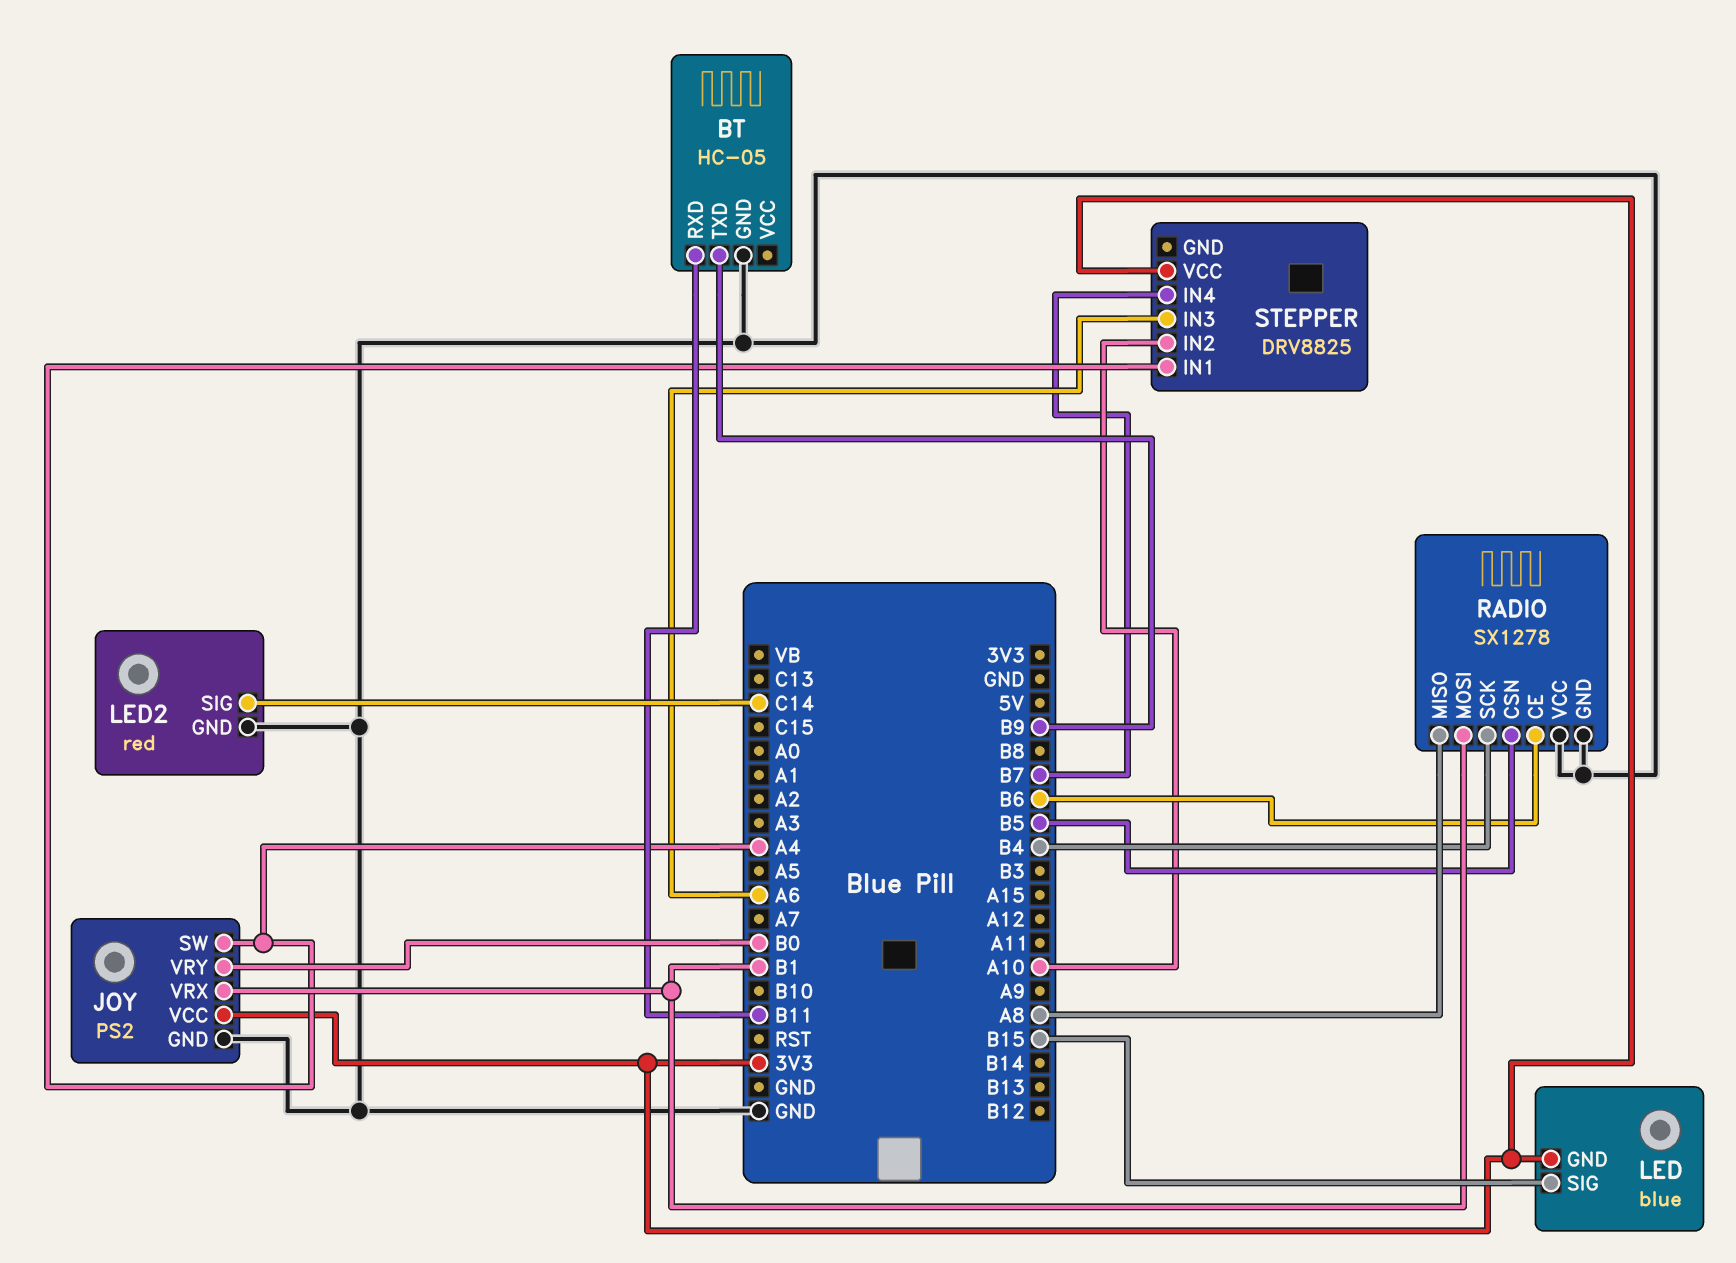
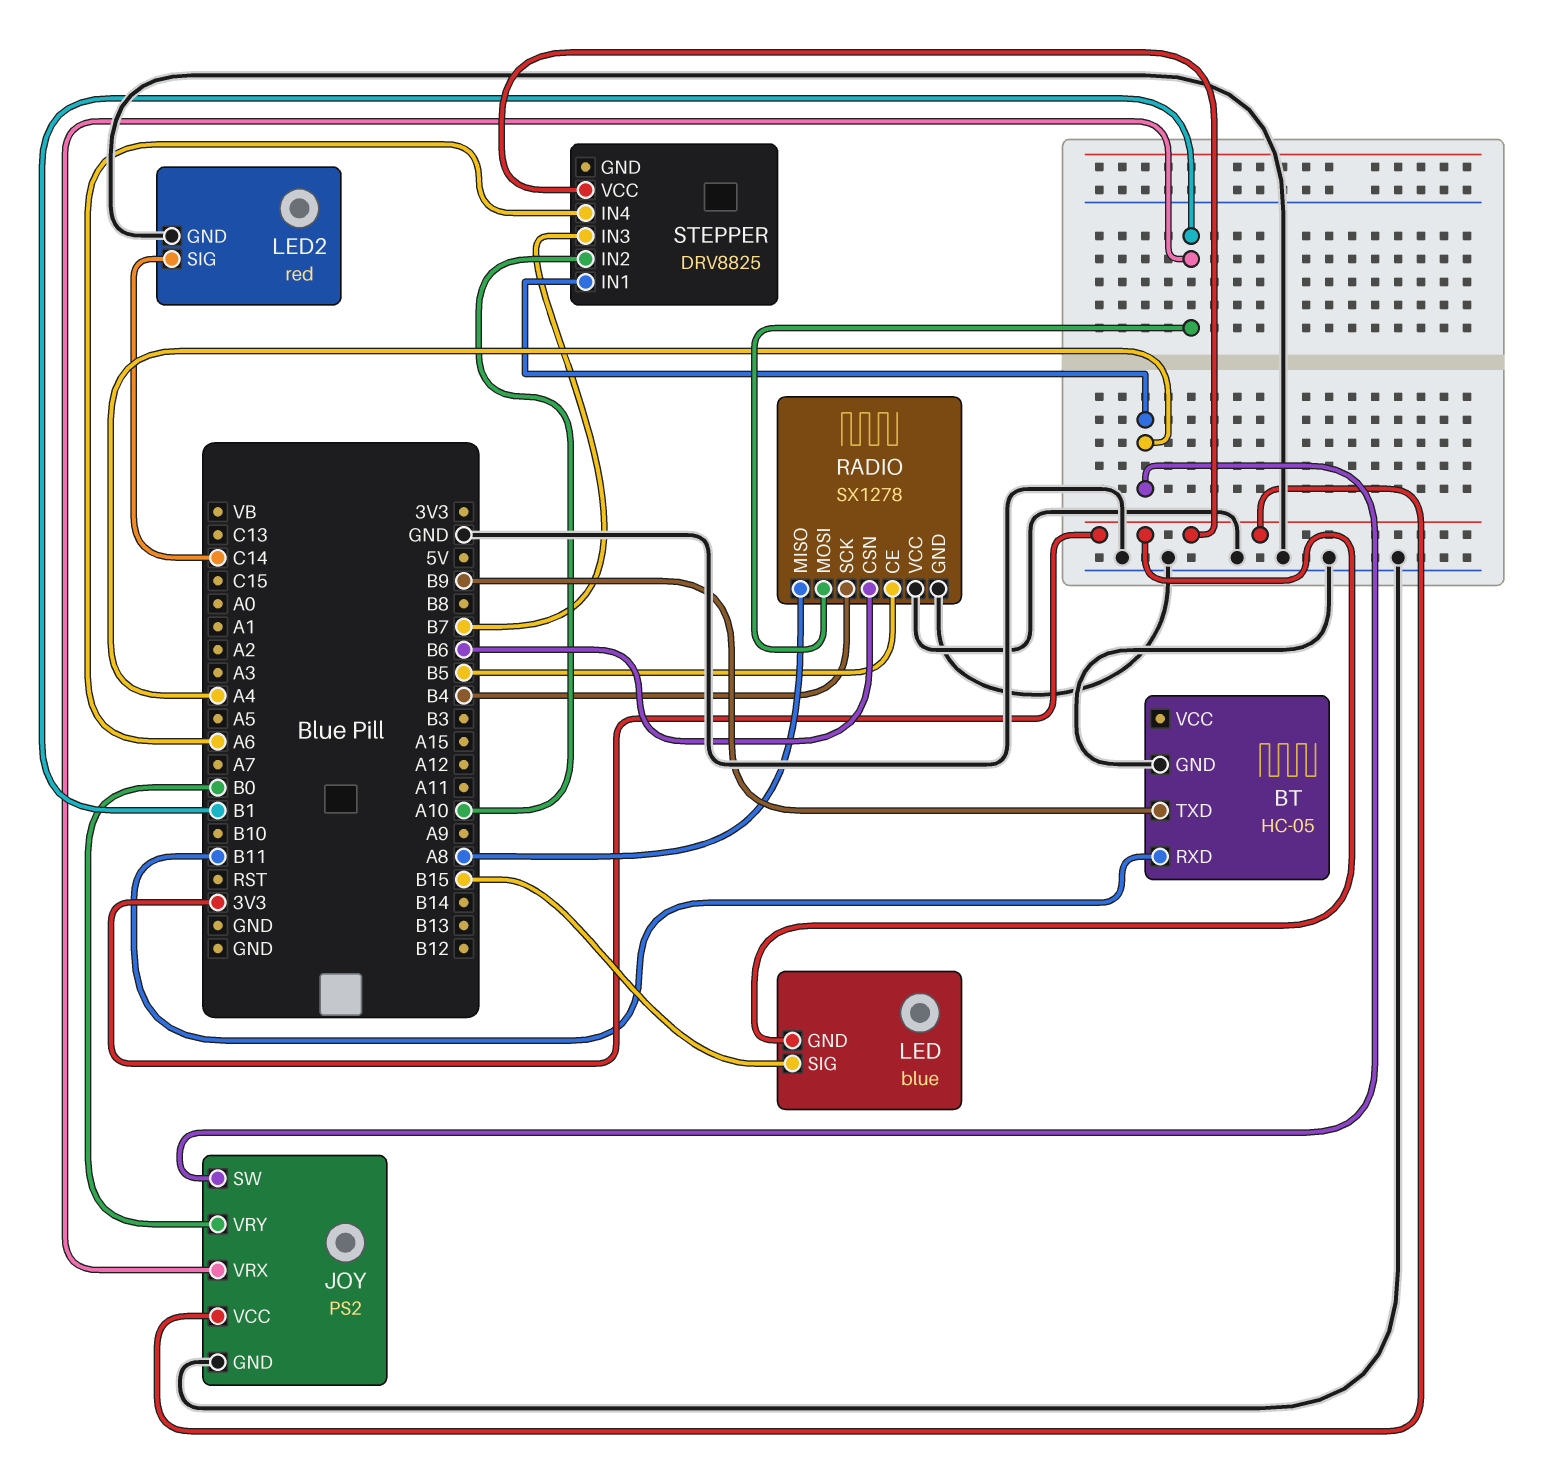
RADIO pin CE: B6 -> B5
RADIO pin CSN: B5 -> B6
STEPPER pin IN3: A6 -> B7
STEPPER pin IN4: B7 -> A6

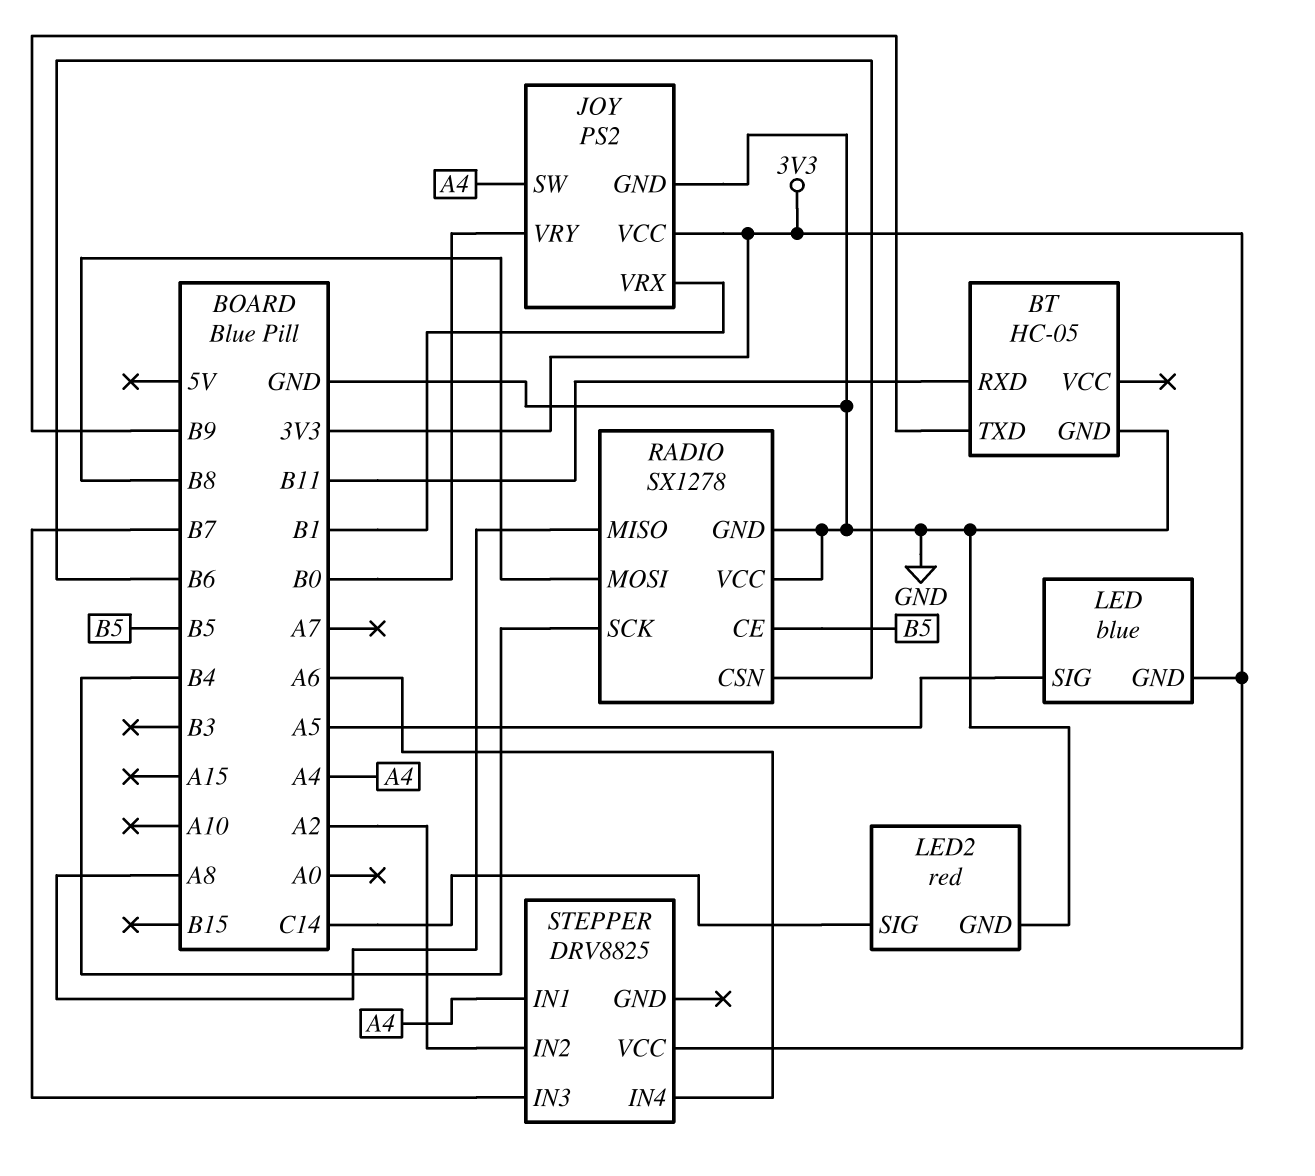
LED pin SIG: B15 -> A5
RADIO pin MOSI: B1 -> B8
STEPPER pin IN2: A10 -> A2

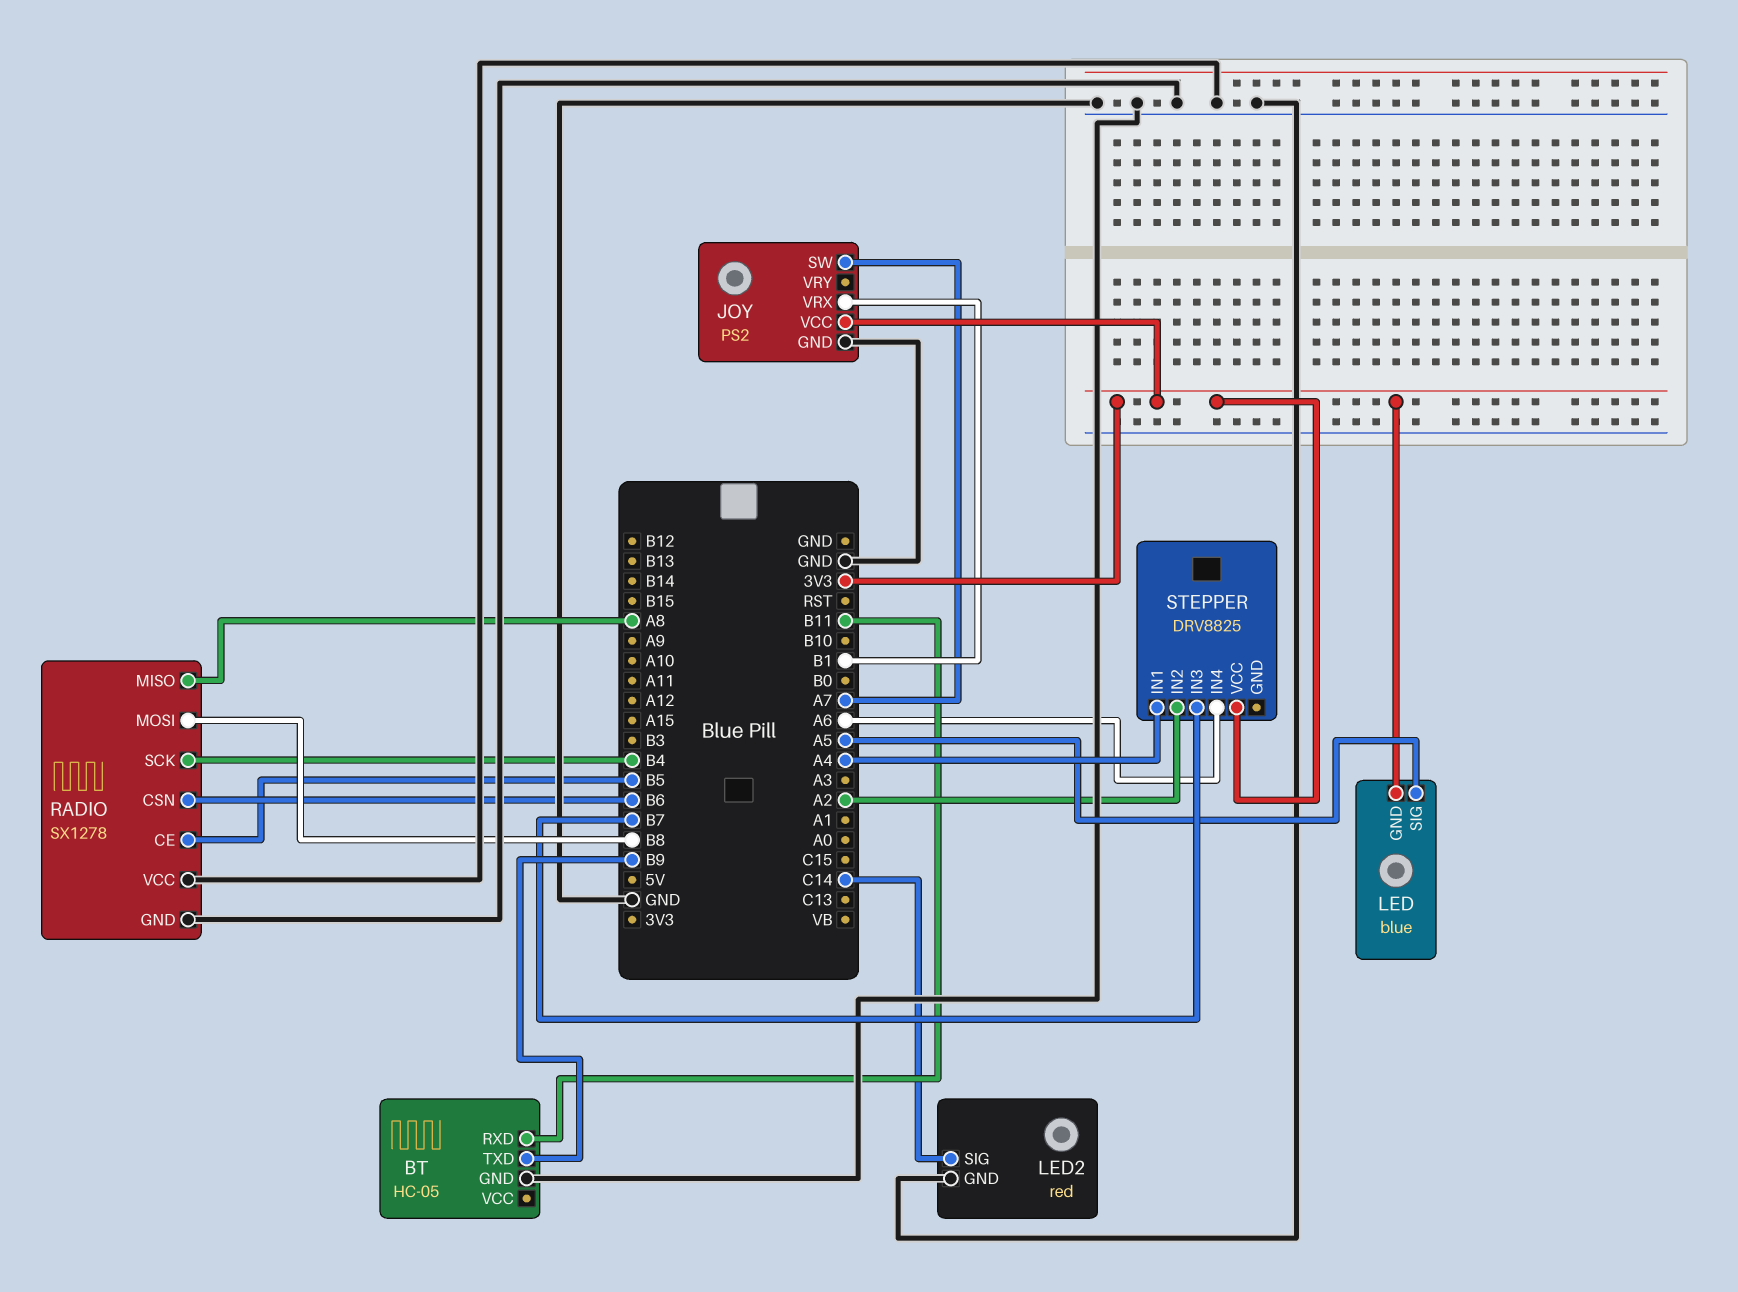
JOY pin SW: A4 -> A7
JOY pin VRY: B0 -> none

